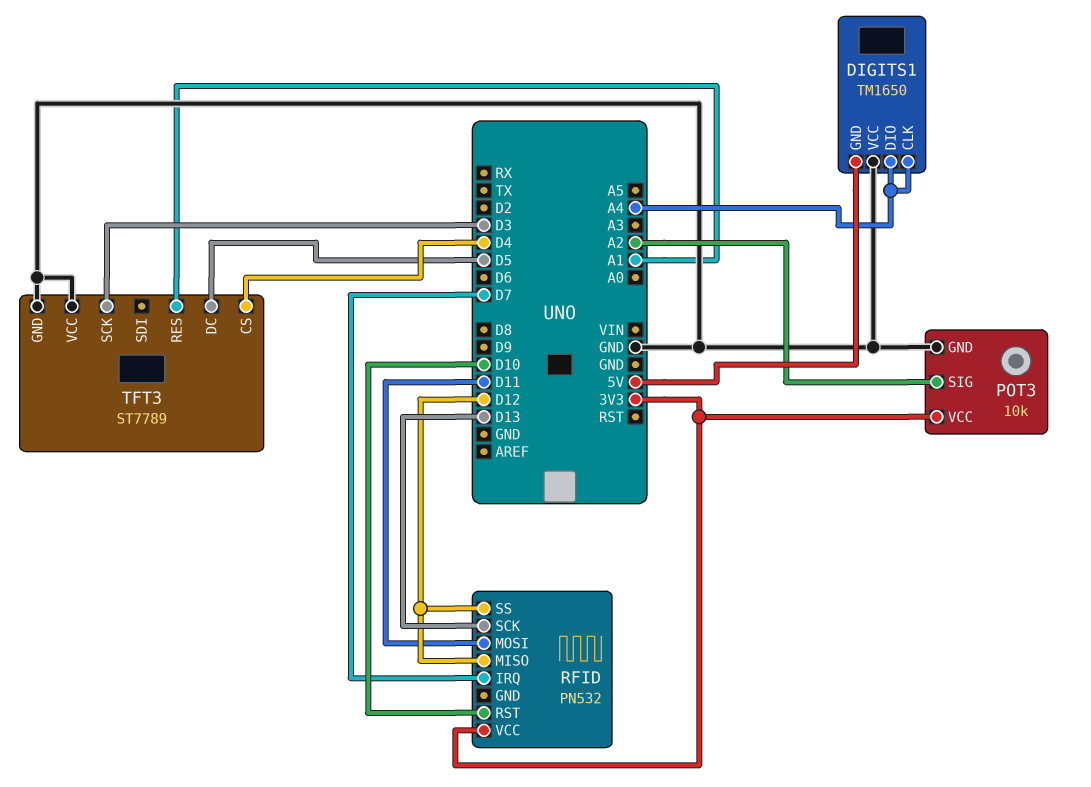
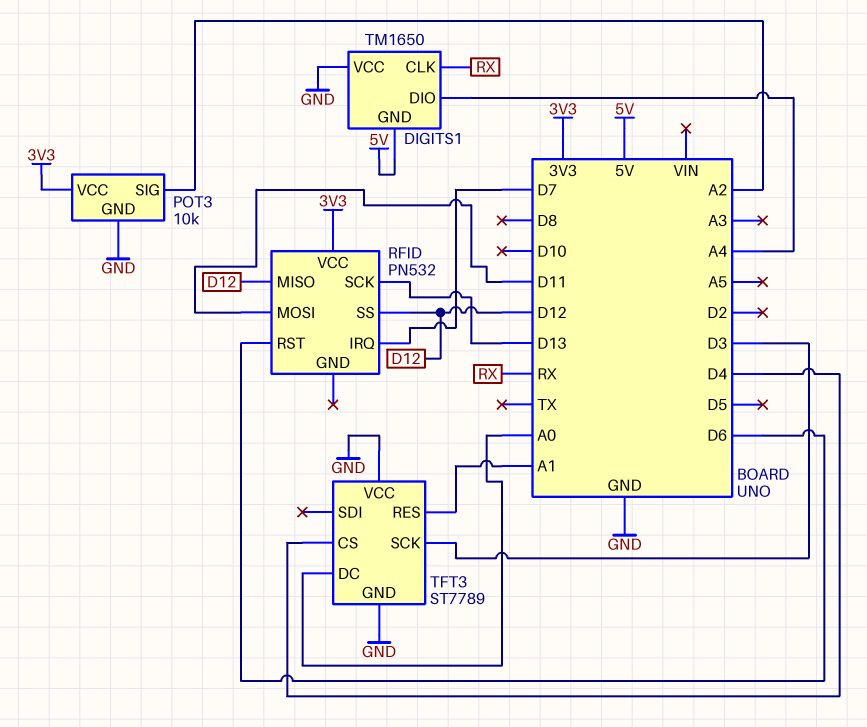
DIGITS1 pin CLK: A4 -> RX
RFID pin RST: D10 -> D6
TFT3 pin DC: D5 -> A0

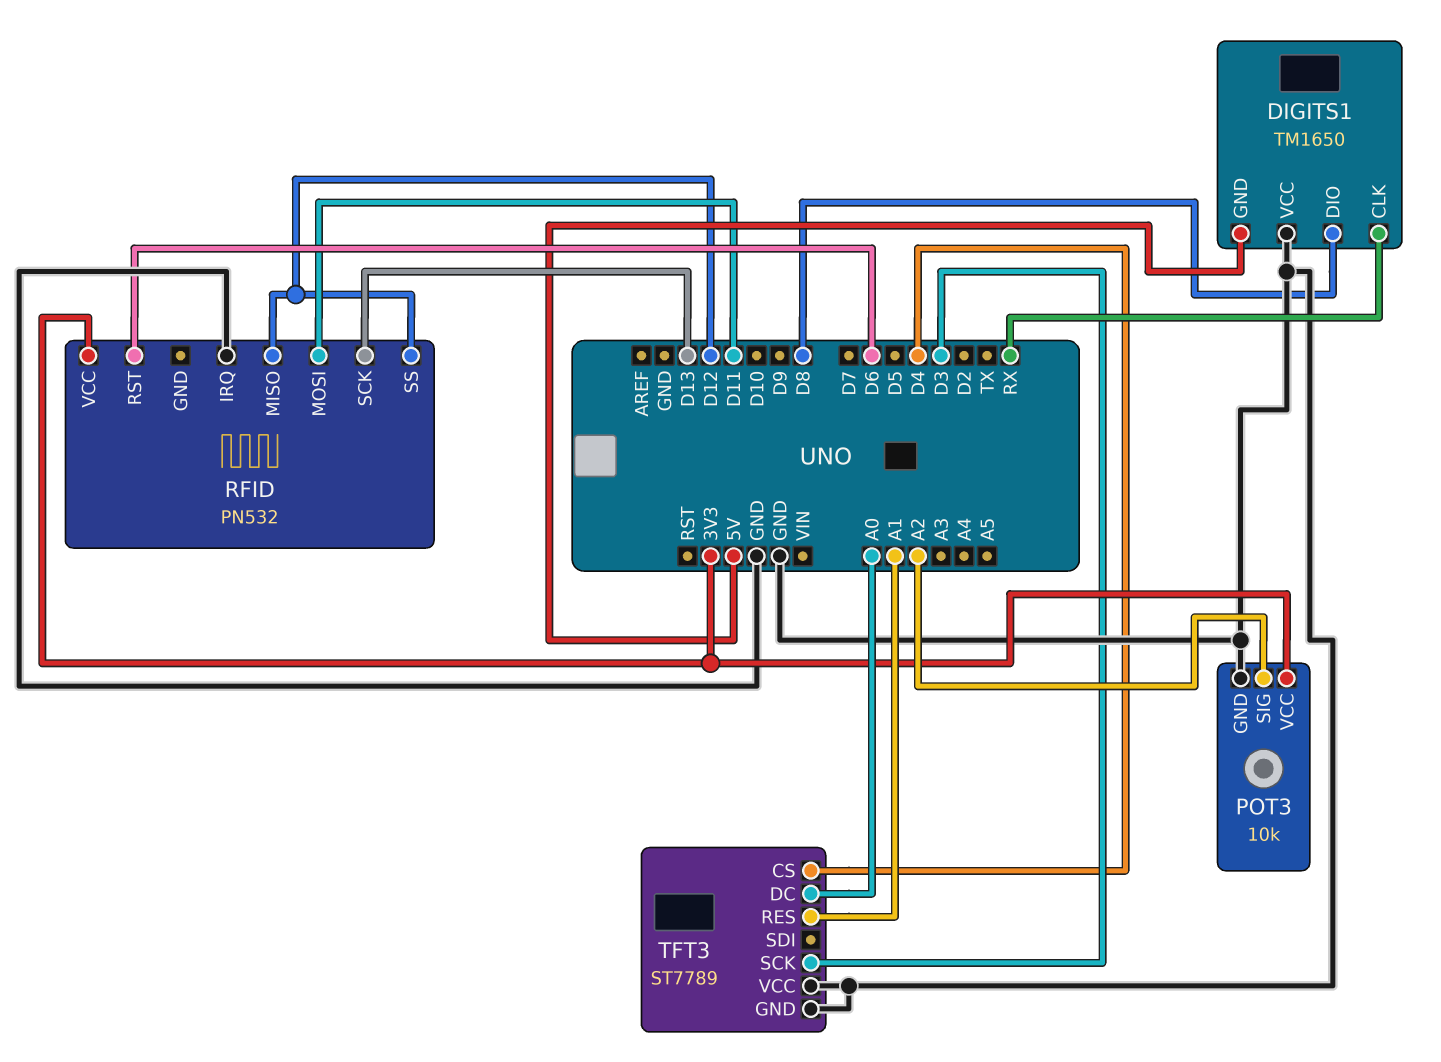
DIGITS1 pin DIO: A4 -> D8
RFID pin IRQ: D7 -> GND

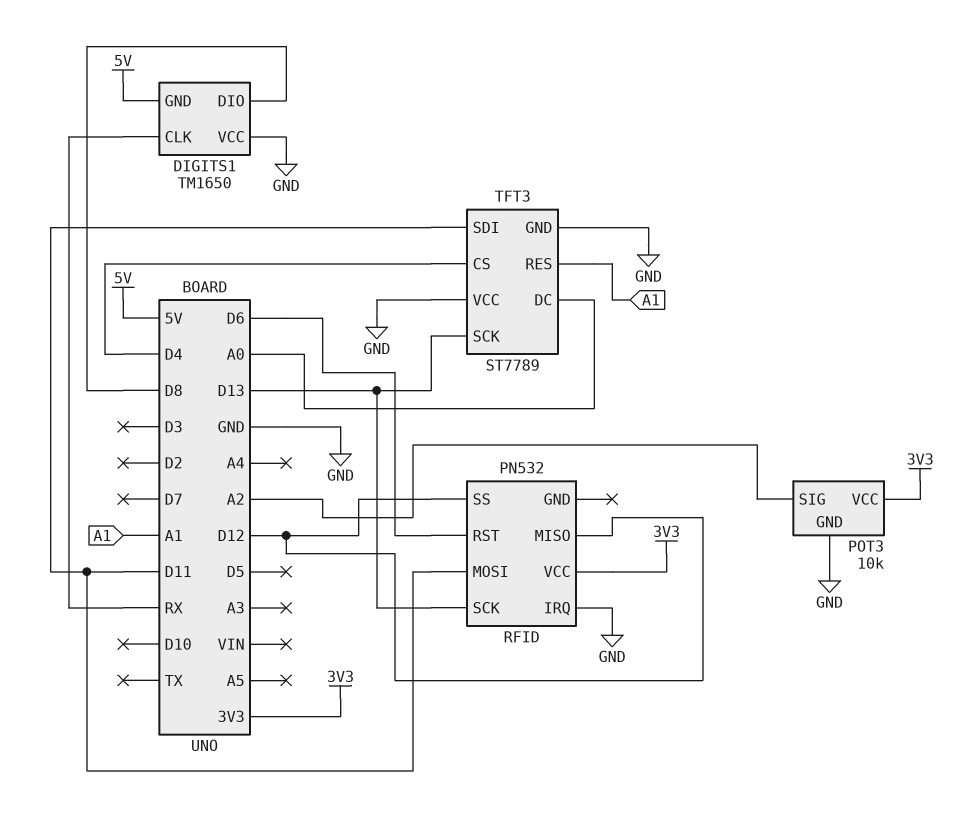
TFT3 pin SCK: D3 -> D13
TFT3 pin SDI: none -> D11

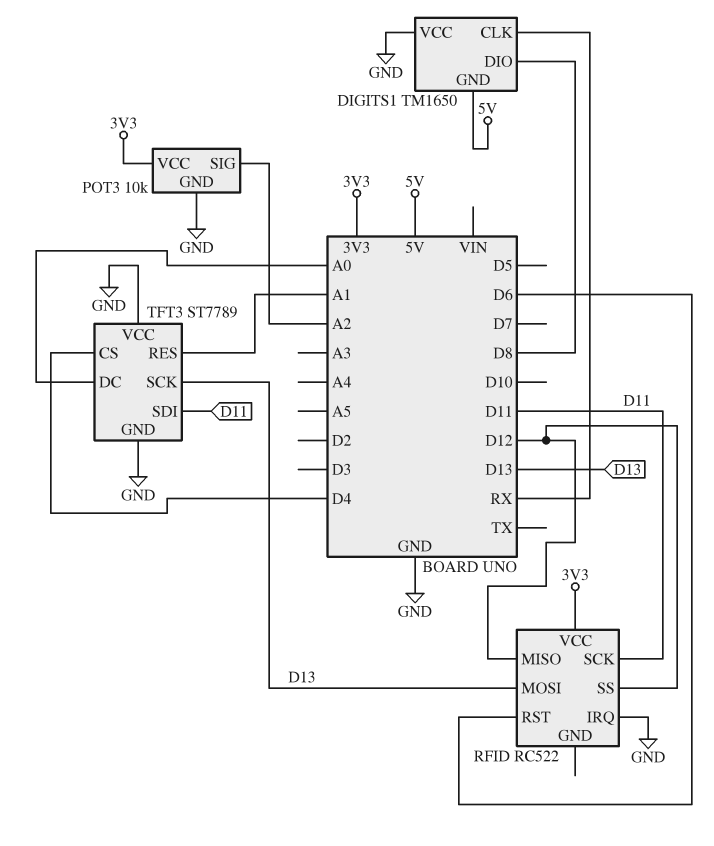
RFID: PN532 -> RC522
RFID pin MOSI: D11 -> D13
RFID pin SCK: D13 -> D11

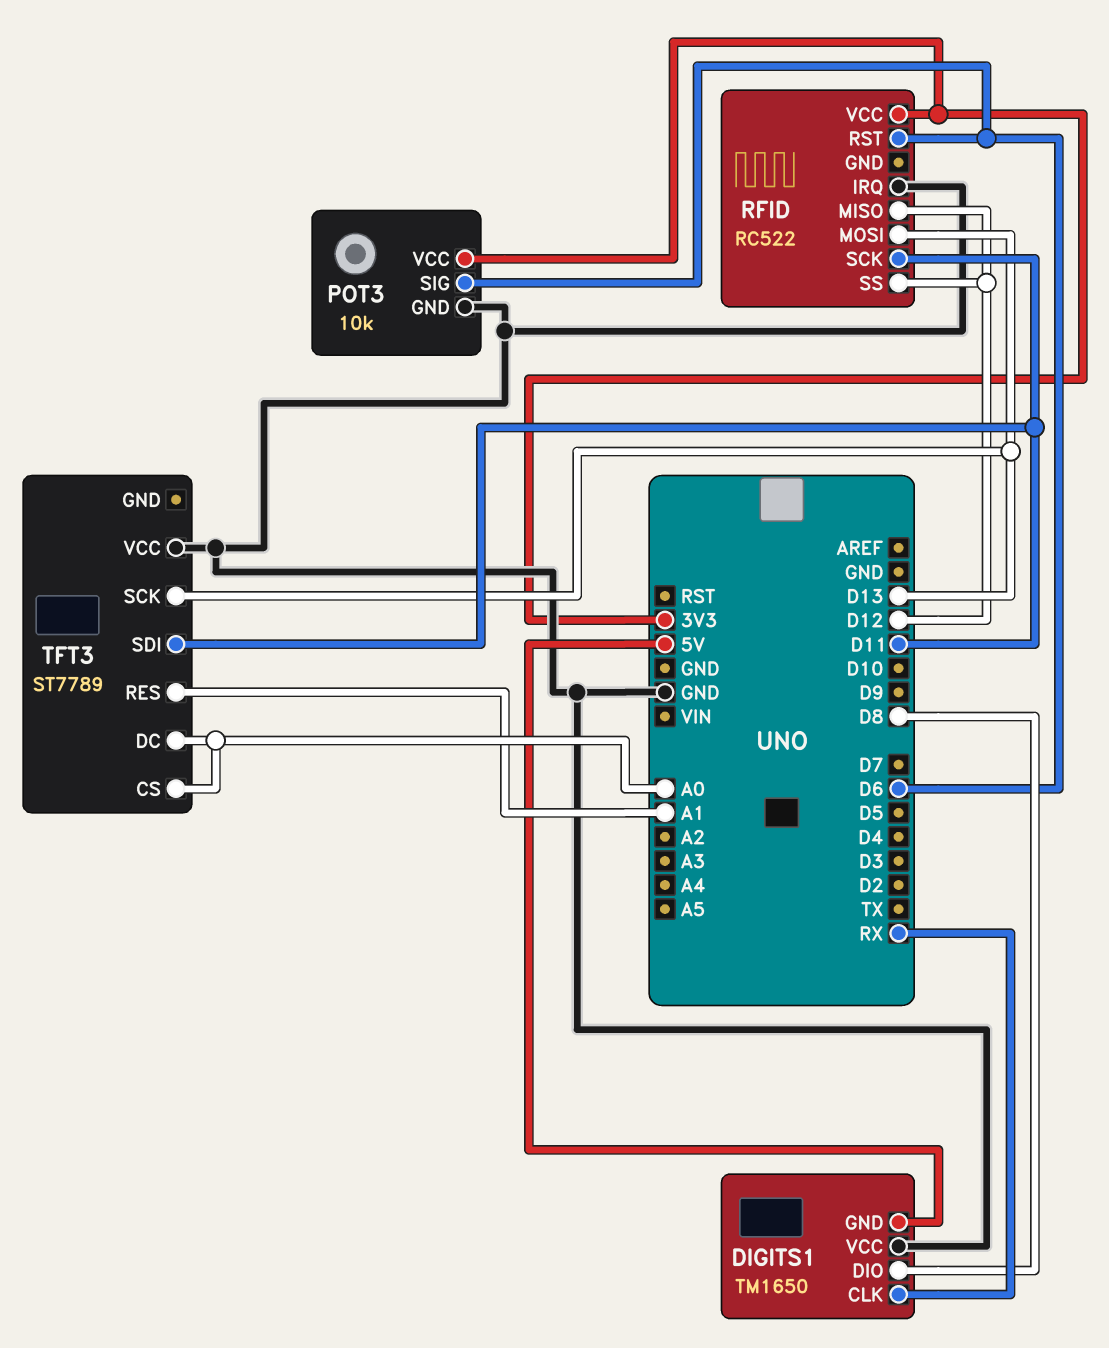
POT3 pin SIG: A2 -> D6
TFT3 pin CS: D4 -> A0
TFT3 pin GND: GND -> none

